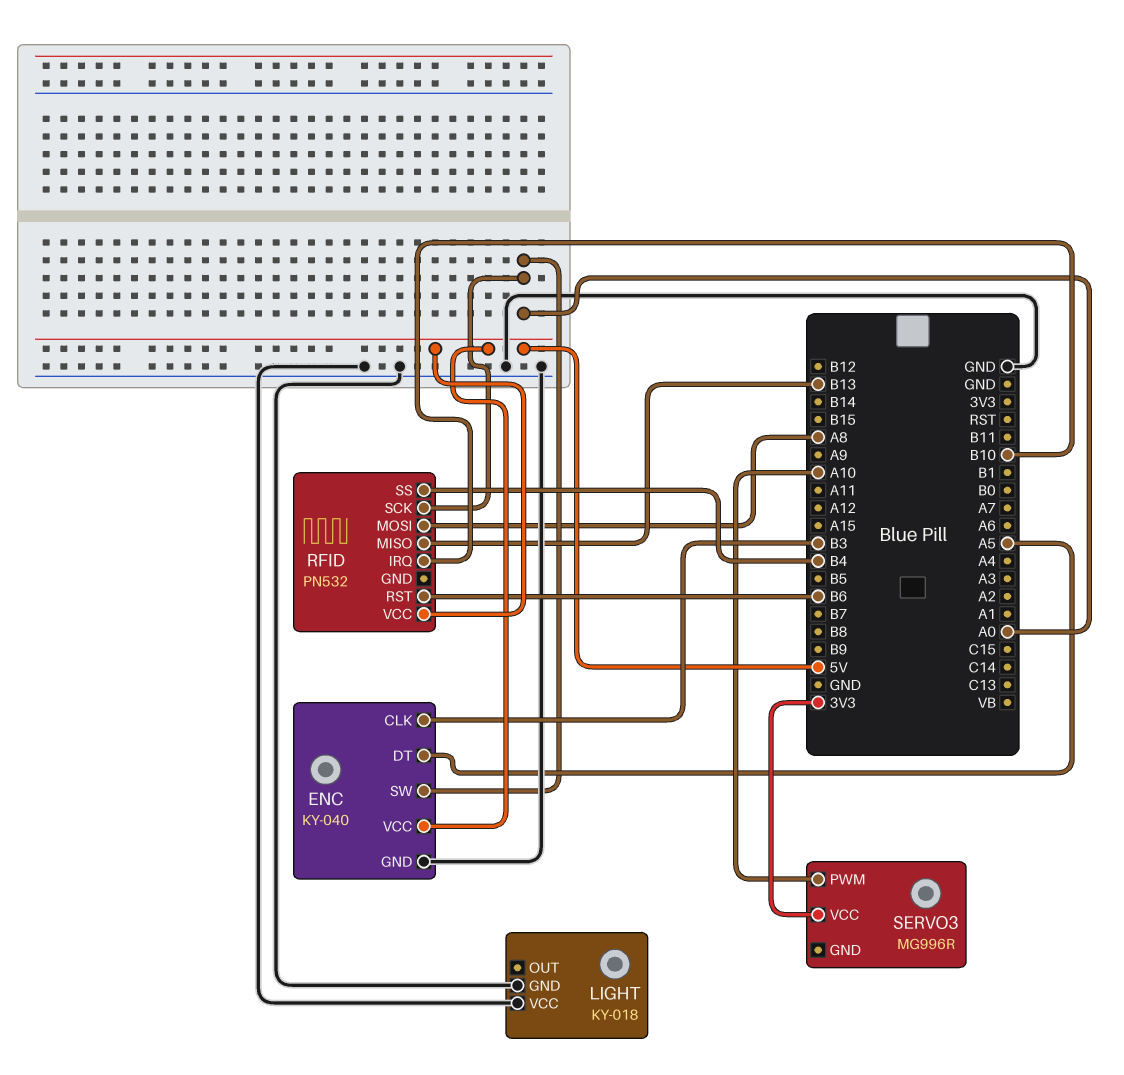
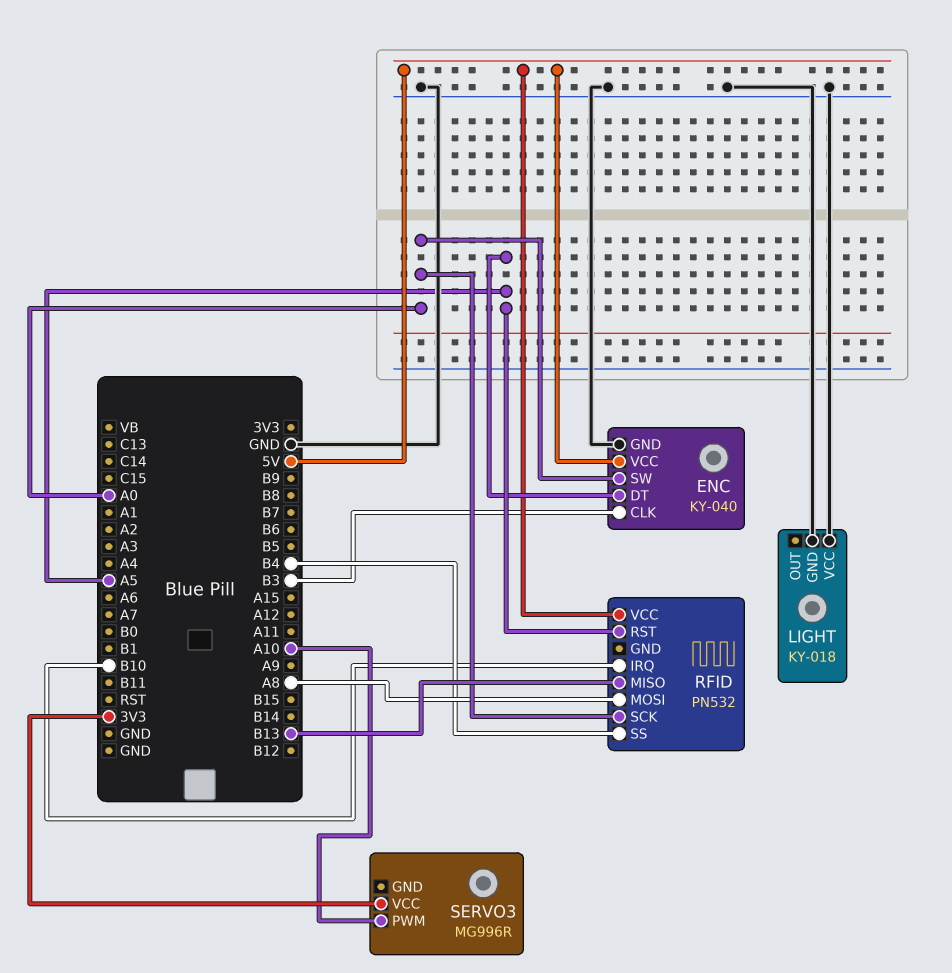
RFID pin RST: B6 -> A5

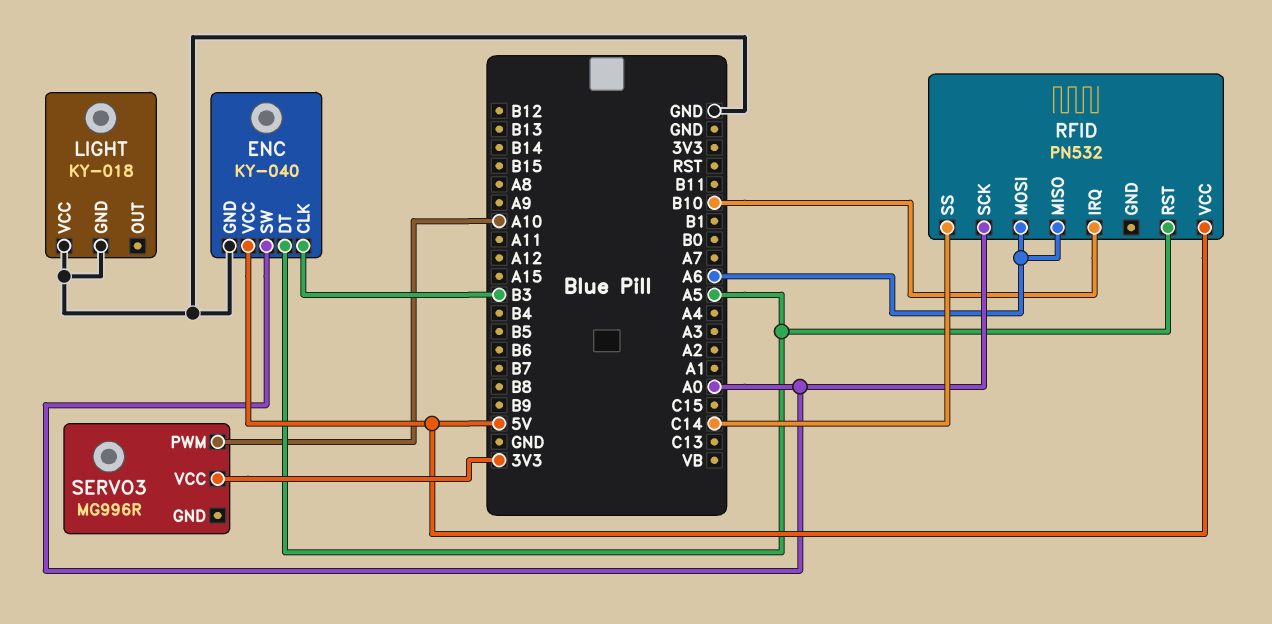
RFID pin MISO: B13 -> A6
RFID pin MOSI: A8 -> A6
RFID pin SS: B4 -> C14

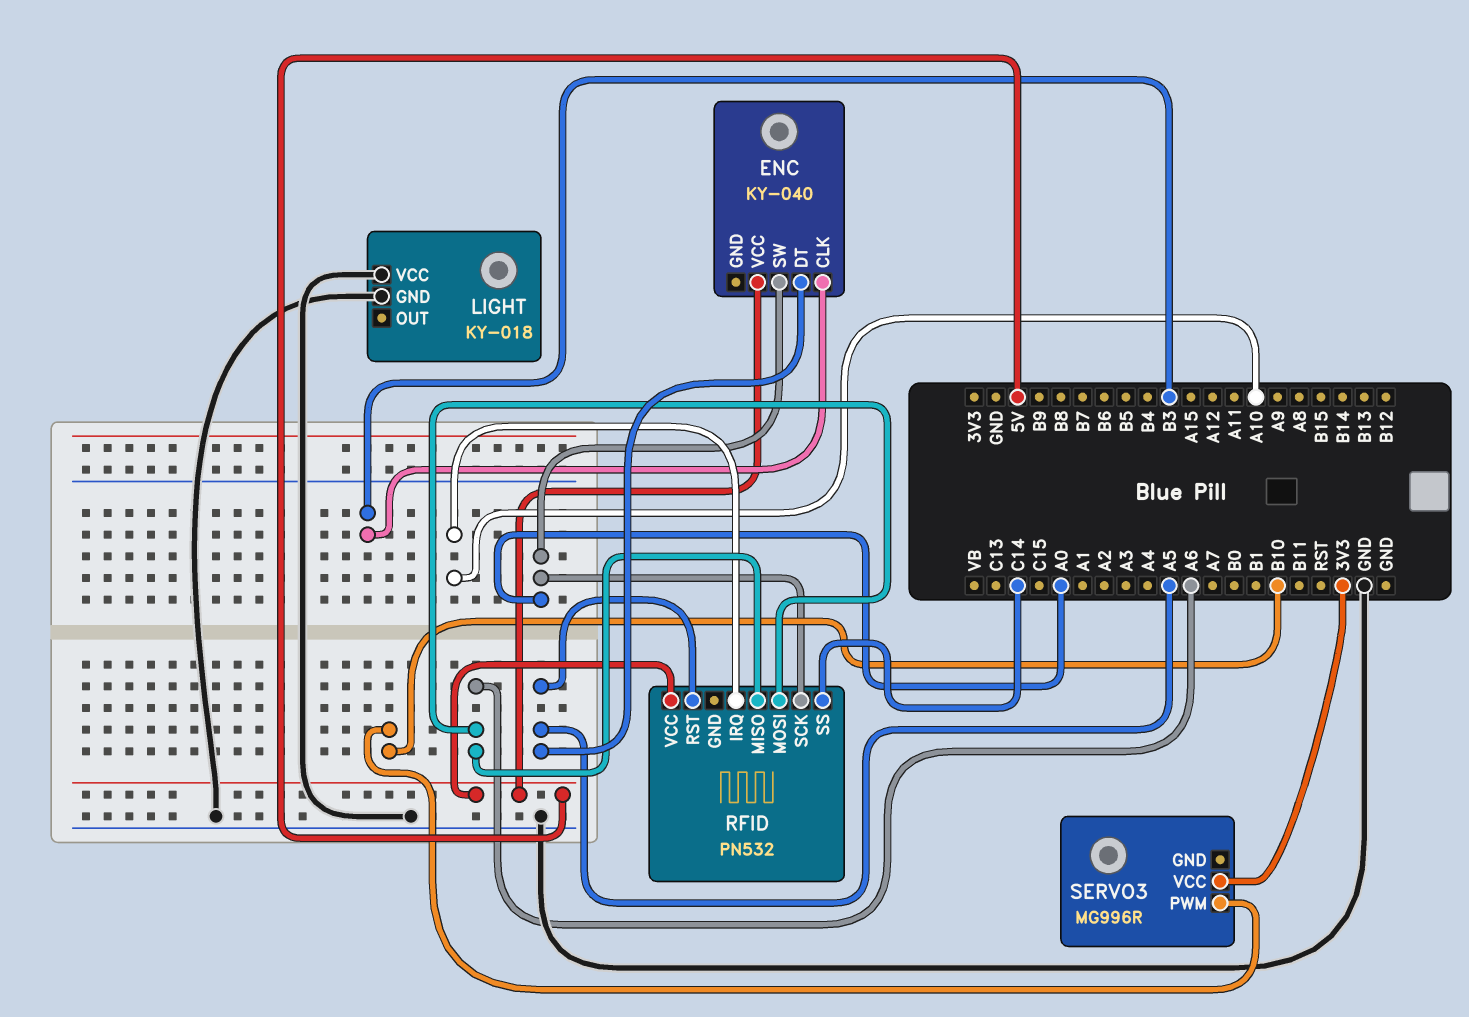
ENC pin GND: GND -> none
RFID pin IRQ: B10 -> A10
SERVO3 pin PWM: A10 -> B10

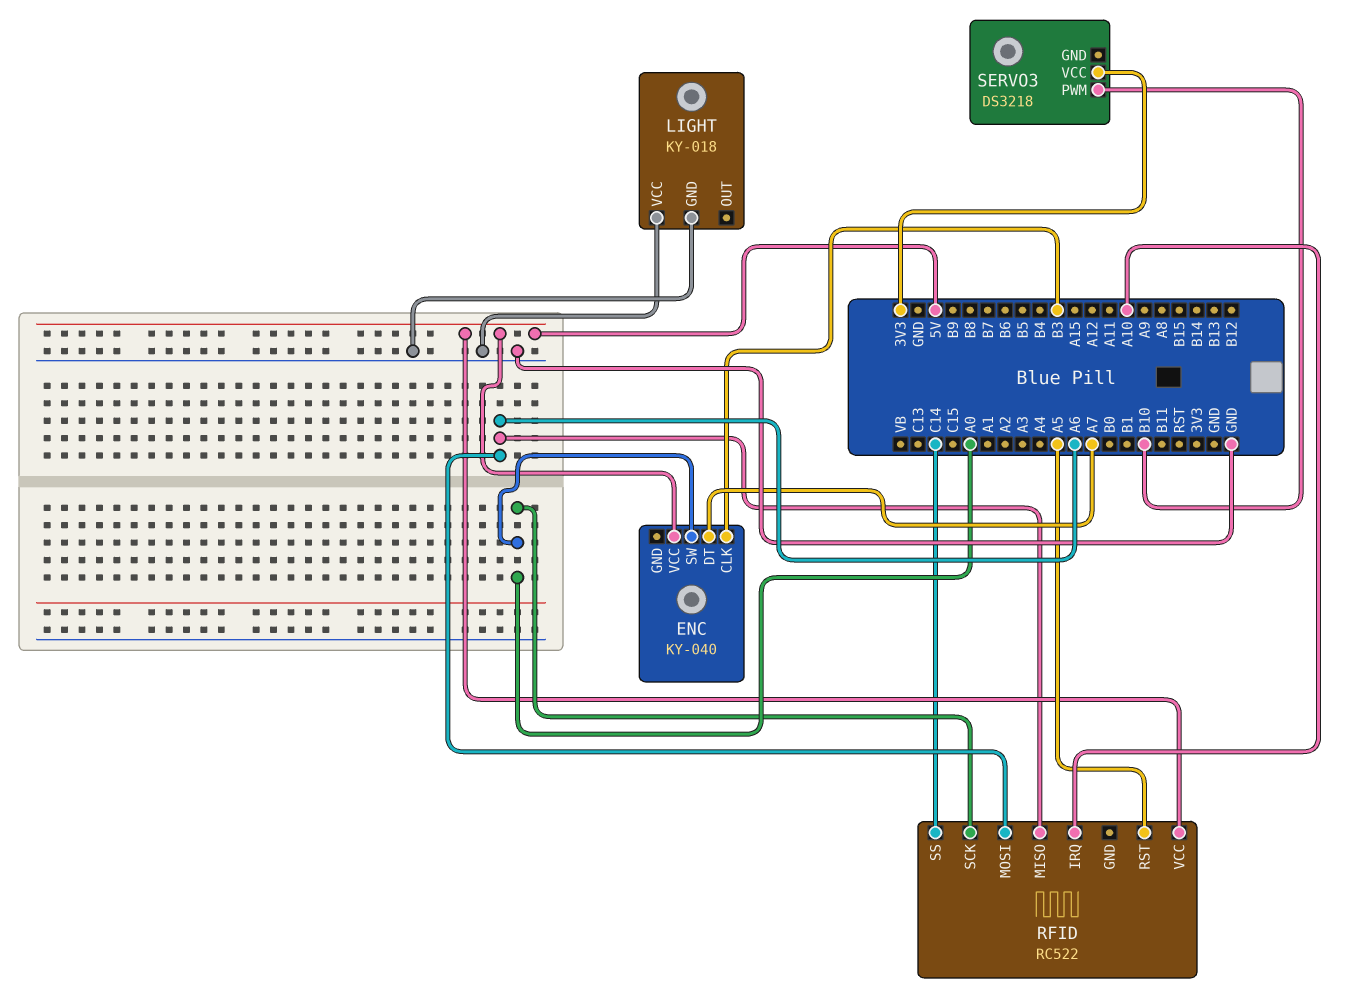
ENC pin DT: A5 -> A7
RFID: PN532 -> RC522
SERVO3: MG996R -> DS3218

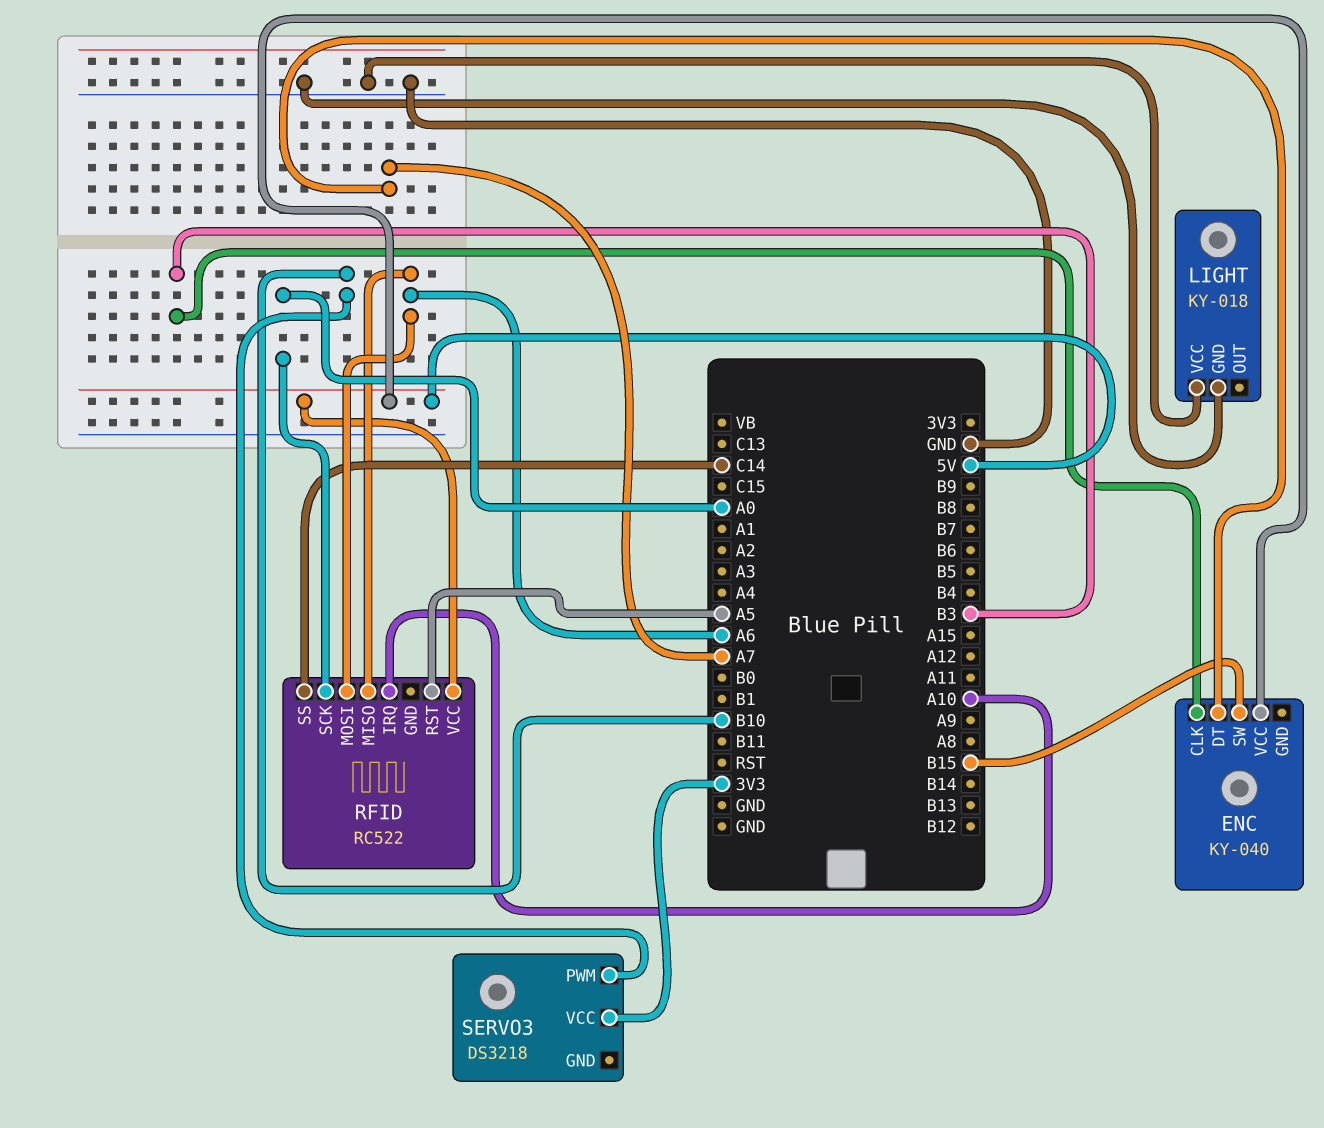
ENC pin SW: A0 -> B15

